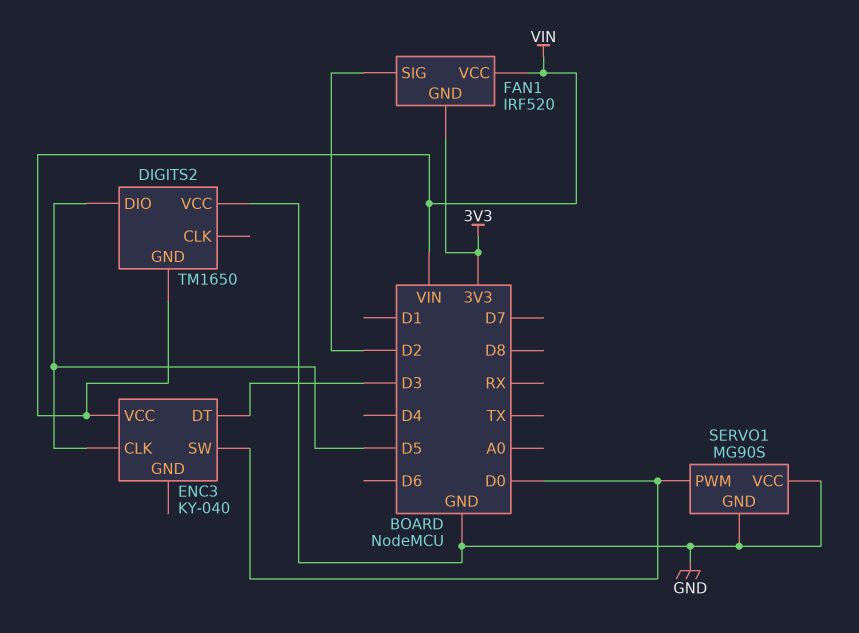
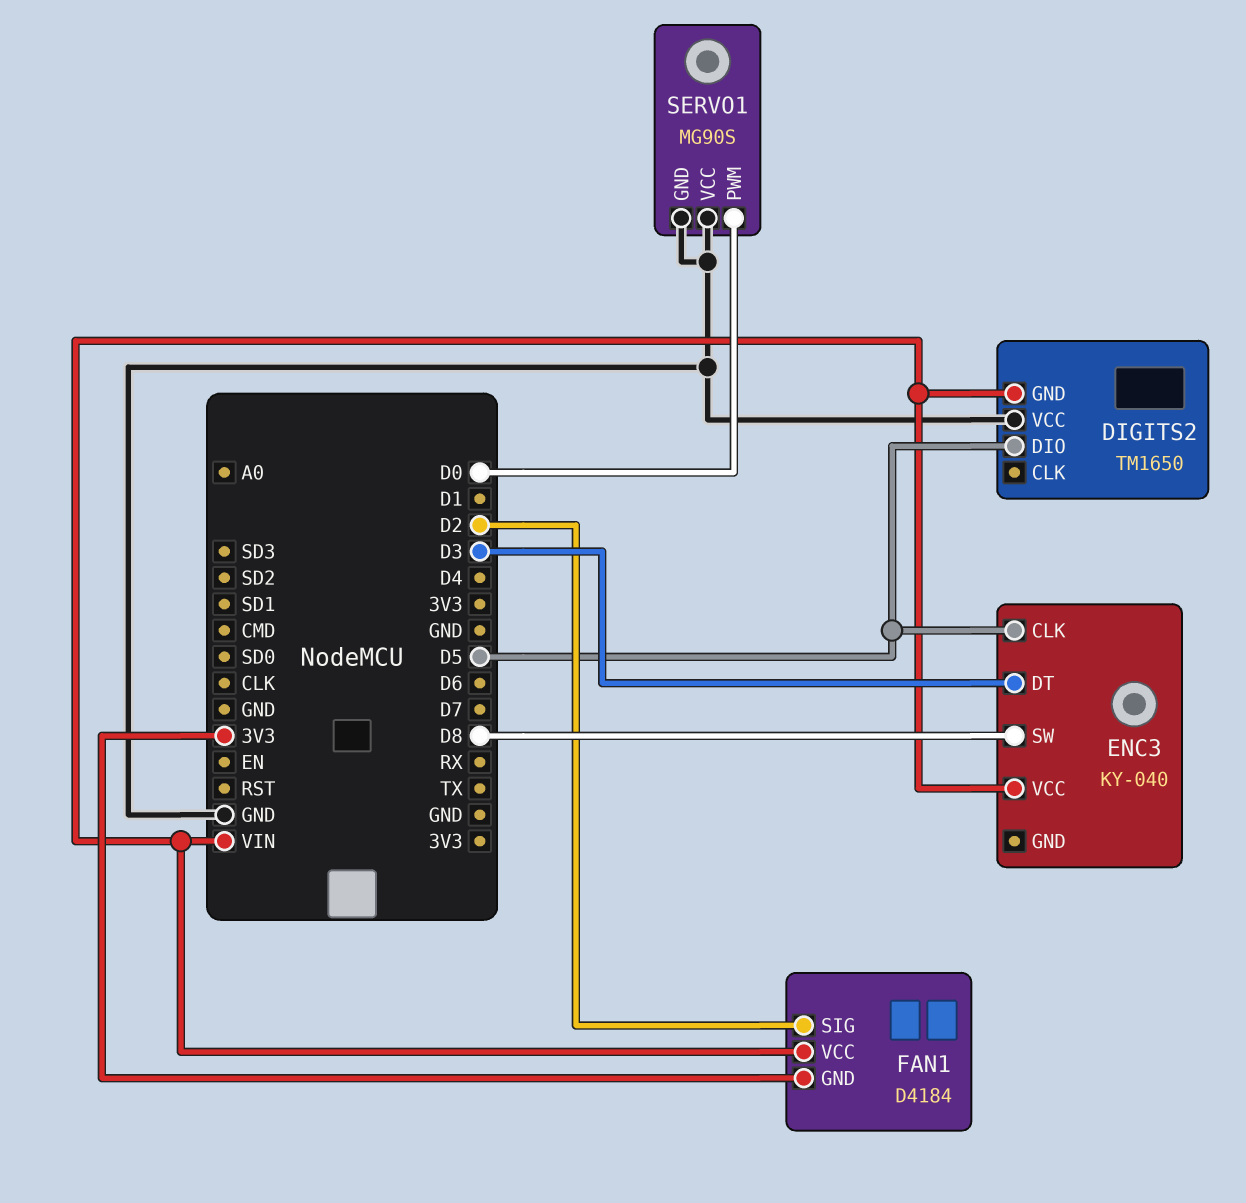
ENC3 pin SW: D0 -> D8
FAN1: IRF520 -> D4184

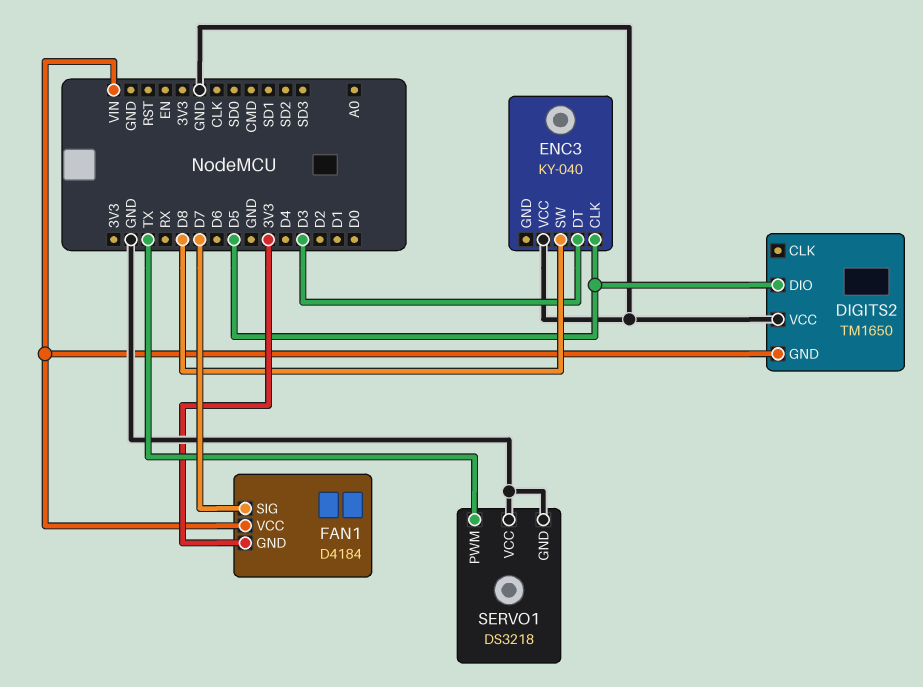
ENC3 pin VCC: VIN -> GND
FAN1 pin SIG: D2 -> D7
SERVO1: MG90S -> DS3218
SERVO1 pin PWM: D0 -> TX

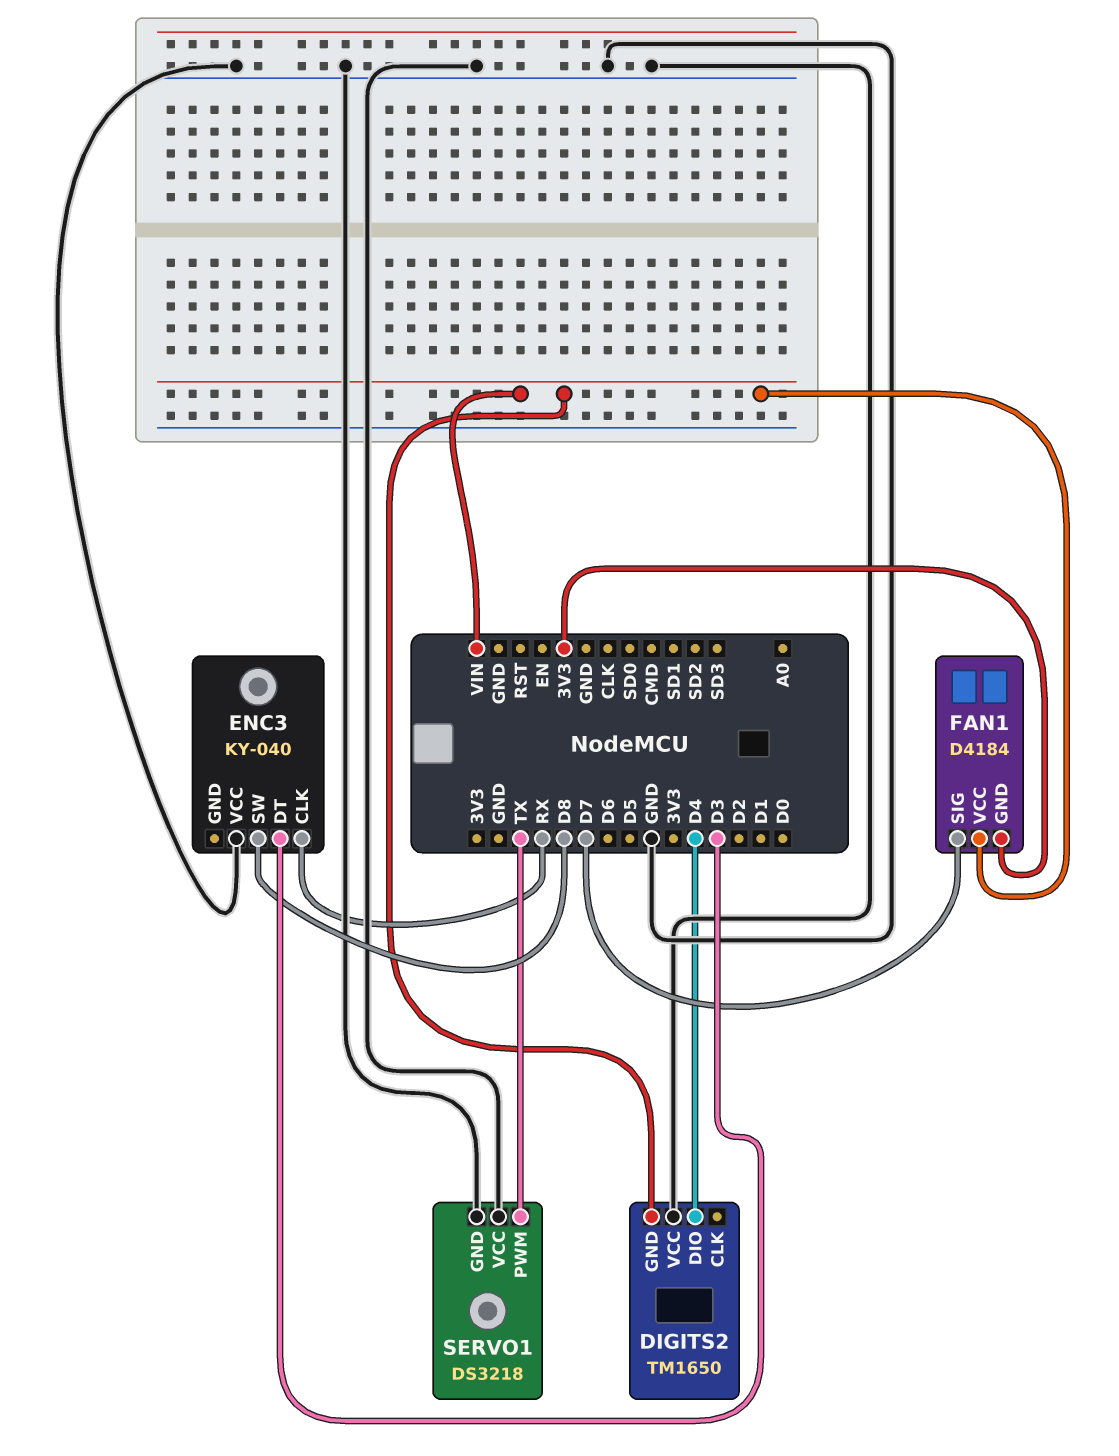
DIGITS2 pin DIO: D5 -> D4
ENC3 pin CLK: D5 -> RX

